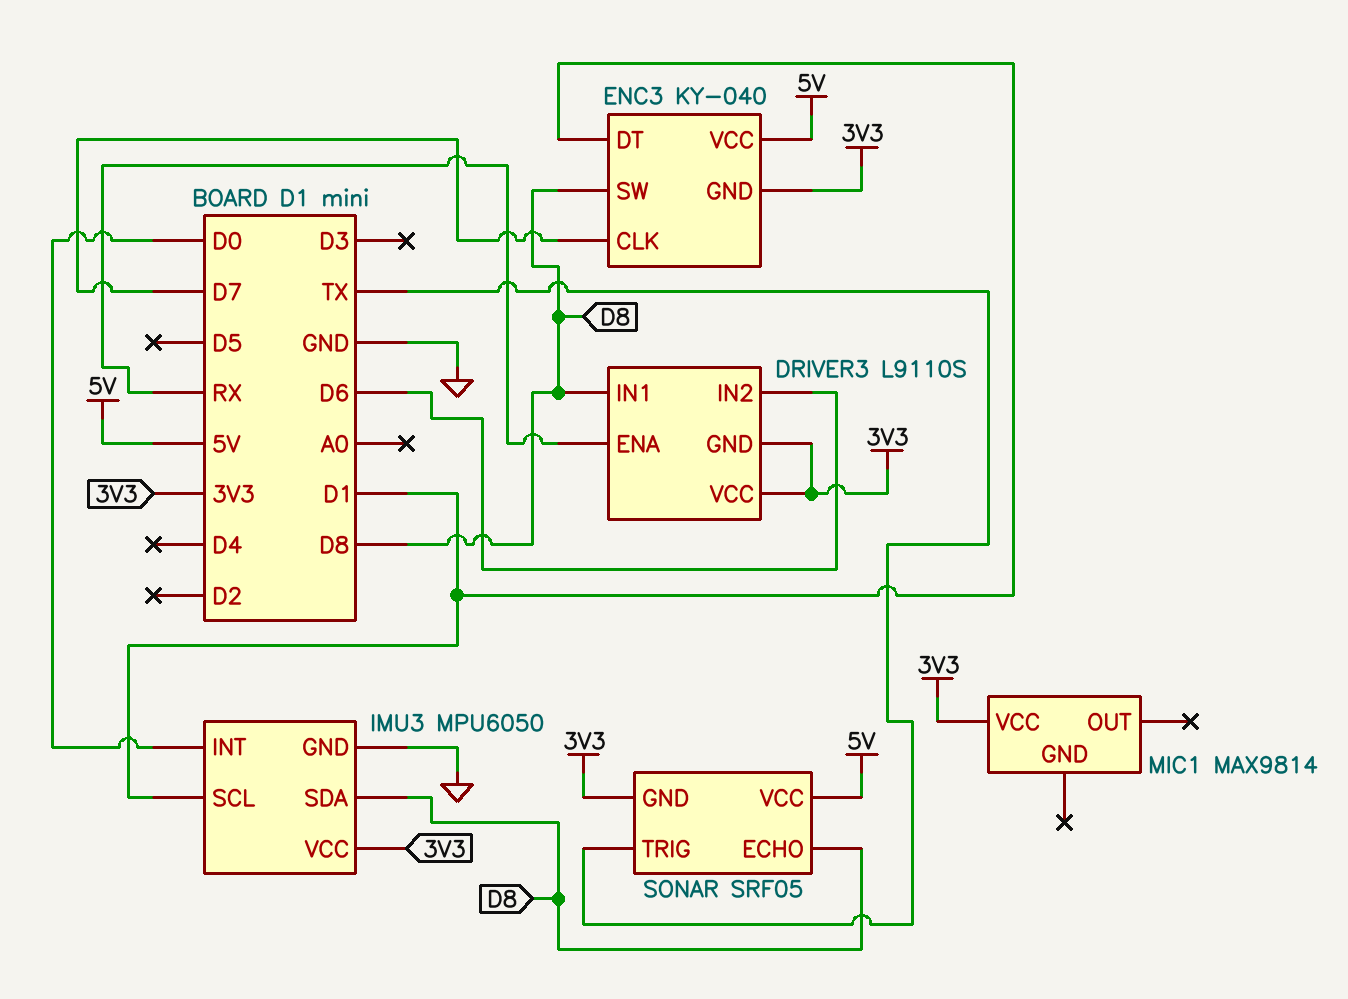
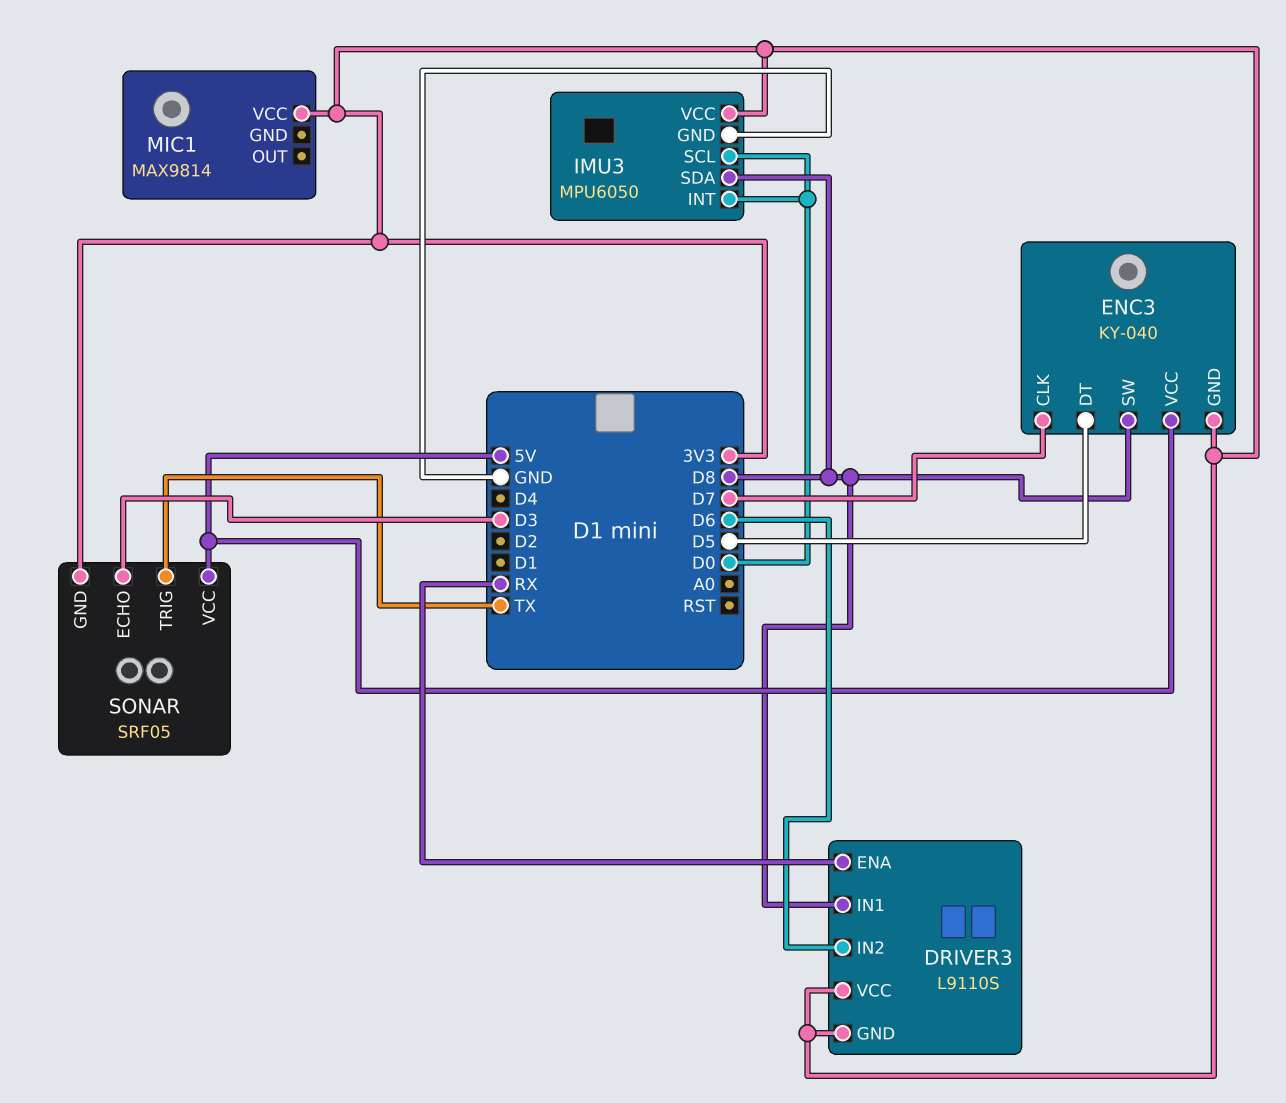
ENC3 pin DT: D1 -> D5
IMU3 pin SCL: D1 -> D0
SONAR pin ECHO: D8 -> D3

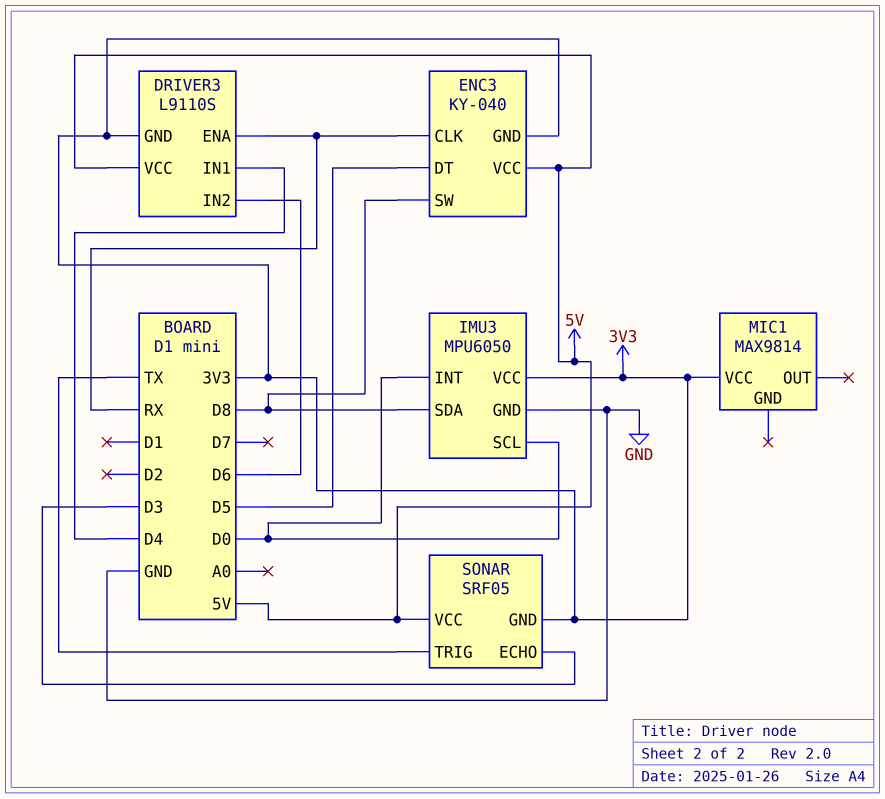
DRIVER3 pin IN1: D8 -> D4
DRIVER3 pin VCC: 3V3 -> 5V
ENC3 pin CLK: D7 -> RX

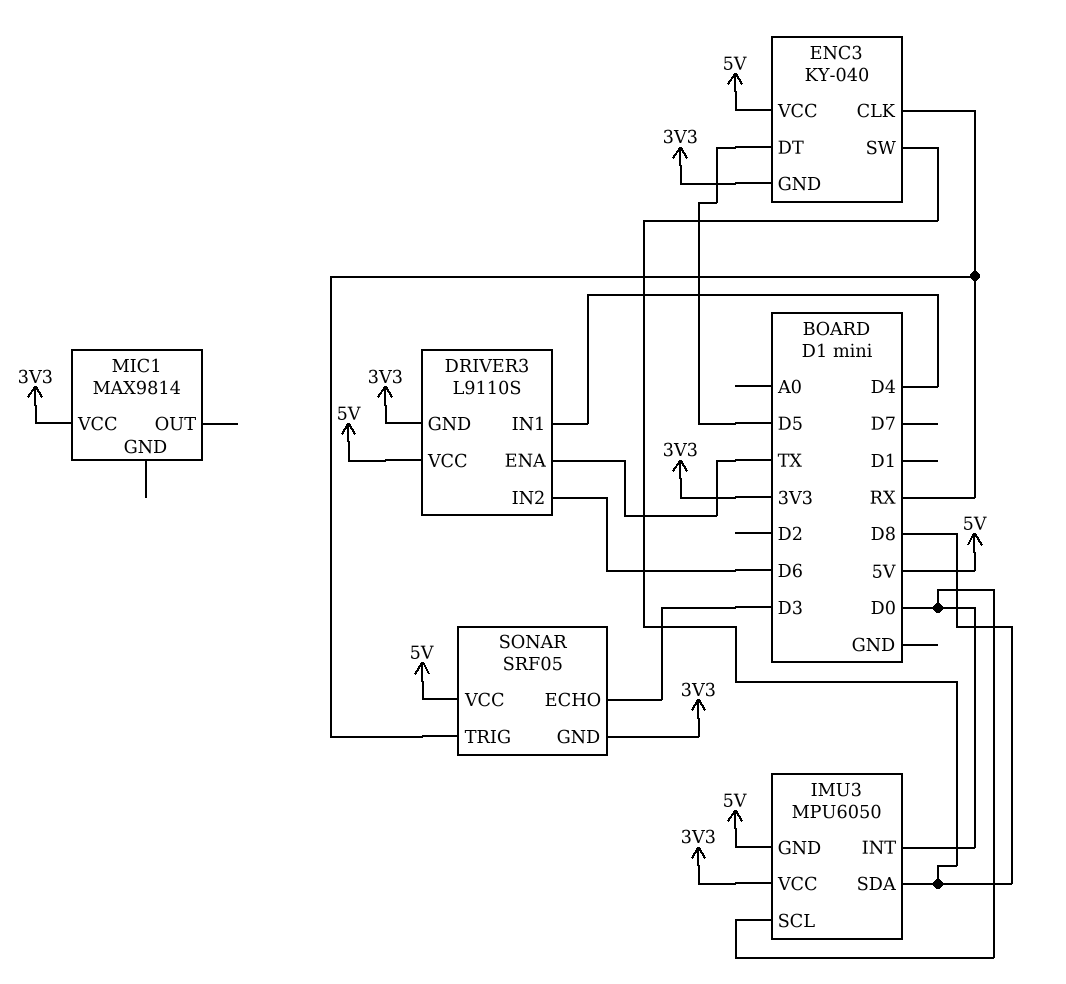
DRIVER3 pin ENA: RX -> TX
IMU3 pin GND: GND -> 5V
SONAR pin TRIG: TX -> RX

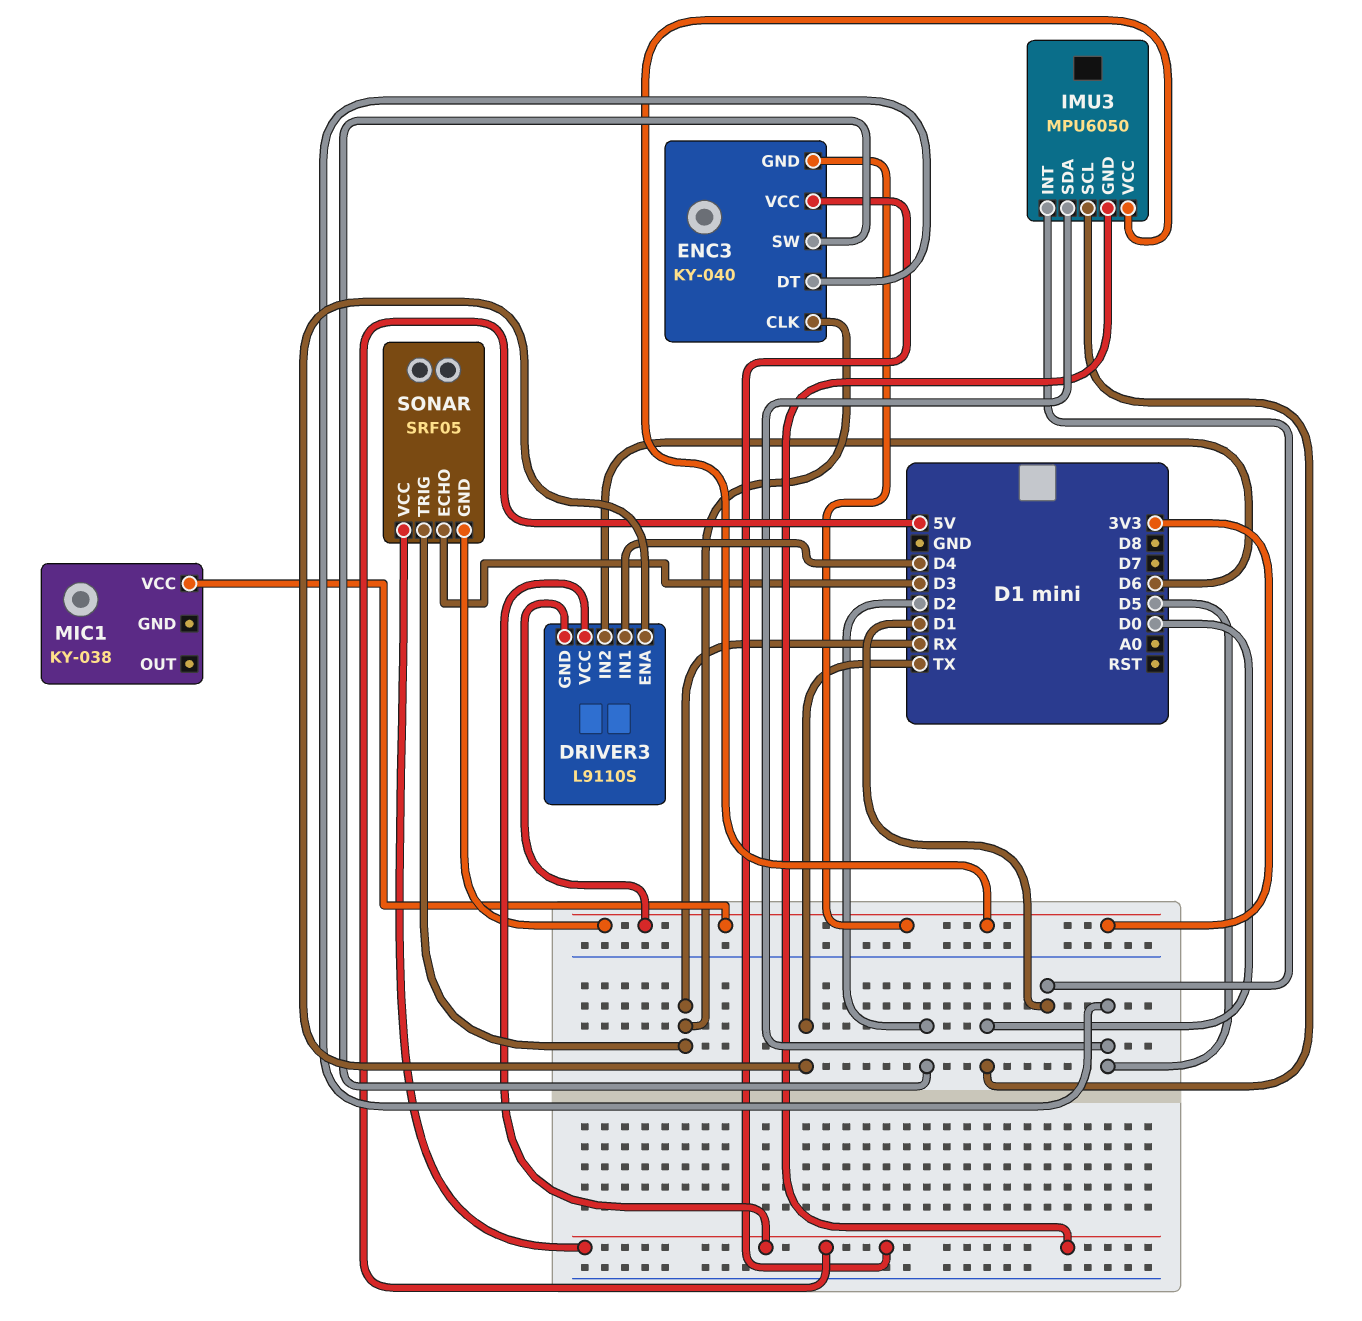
ENC3 pin SW: D8 -> D2
IMU3 pin INT: D0 -> D1
IMU3 pin SDA: D8 -> D5
MIC1: MAX9814 -> KY-038

